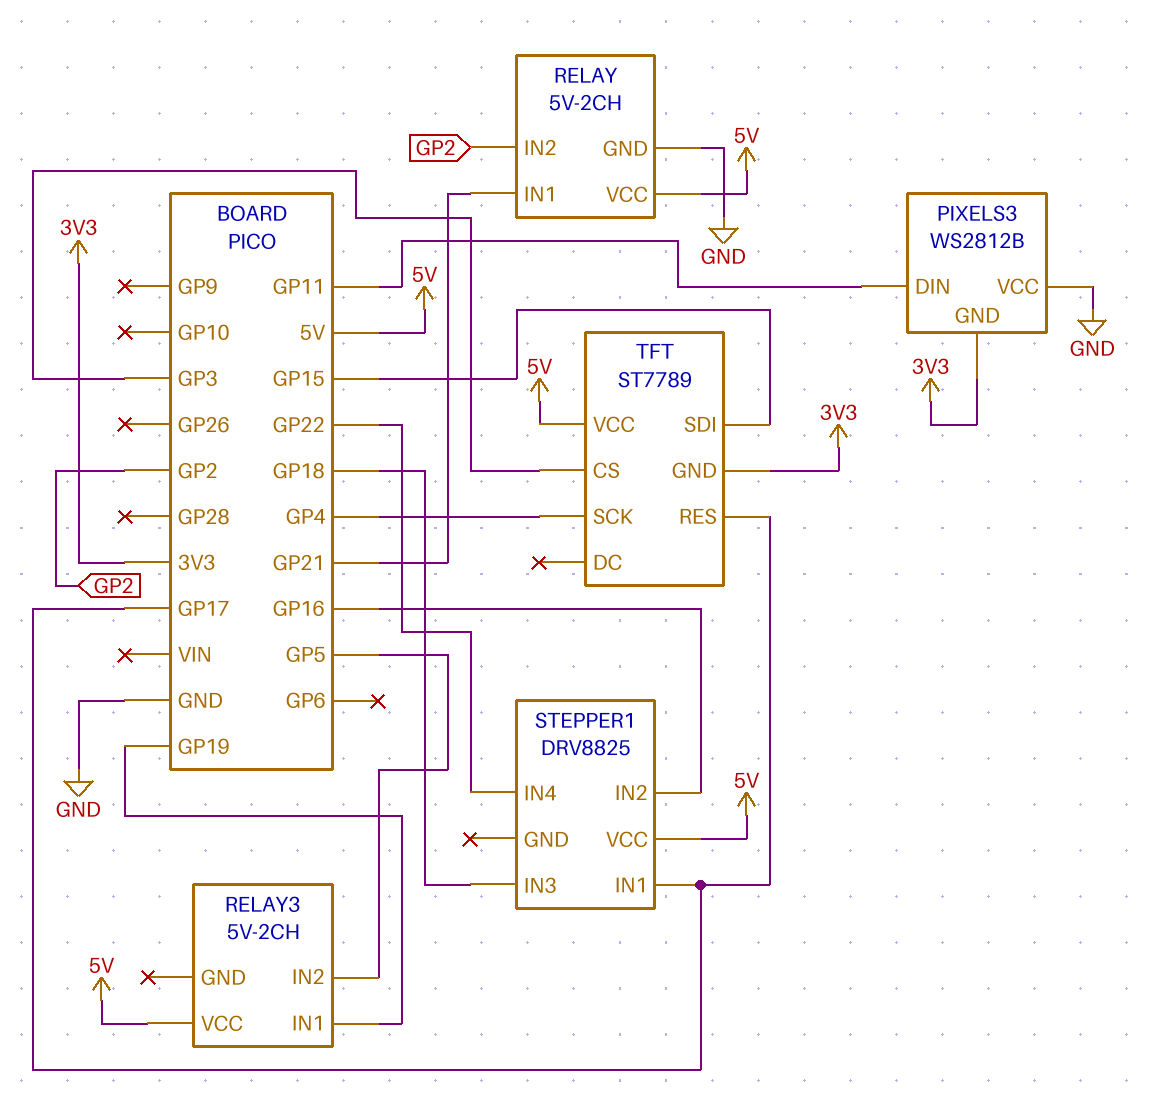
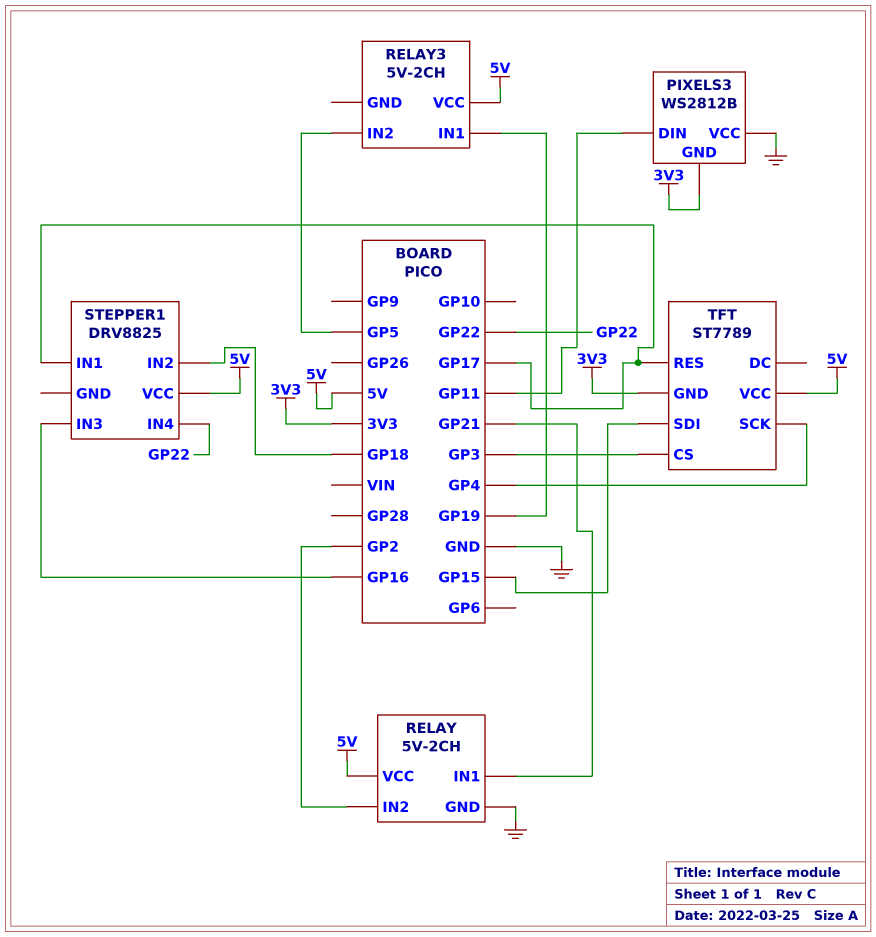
STEPPER1 pin IN2: GP16 -> GP18
STEPPER1 pin IN3: GP18 -> GP16

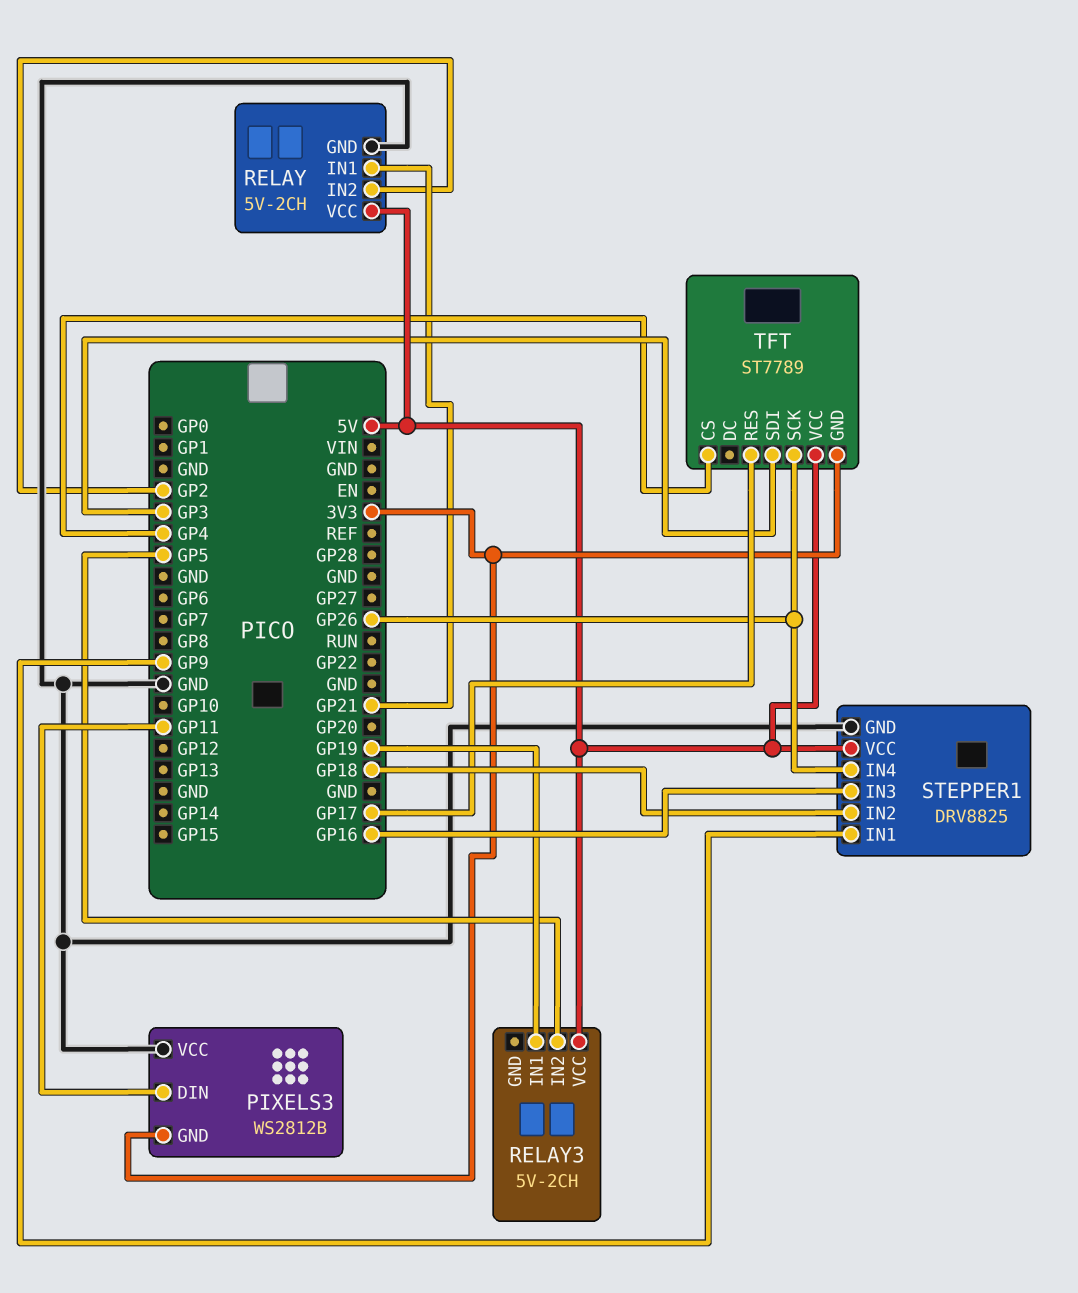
STEPPER1 pin GND: none -> GND
STEPPER1 pin IN1: GP17 -> GP9
STEPPER1 pin IN4: GP22 -> GP26
TFT pin CS: GP3 -> GP4
TFT pin SCK: GP4 -> GP26
TFT pin SDI: GP15 -> GP3

